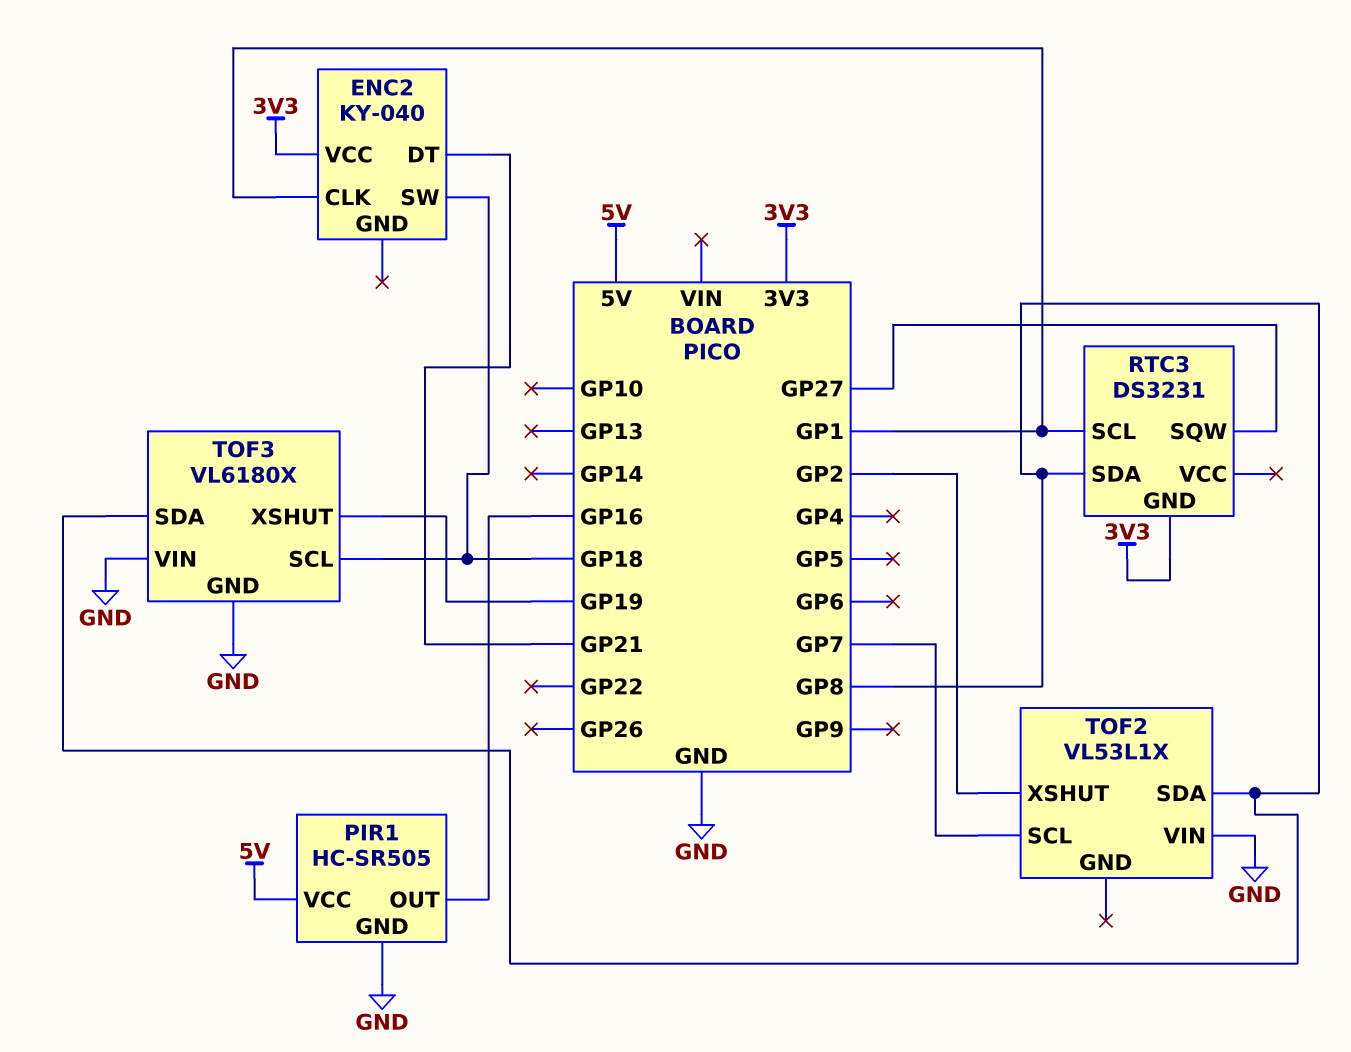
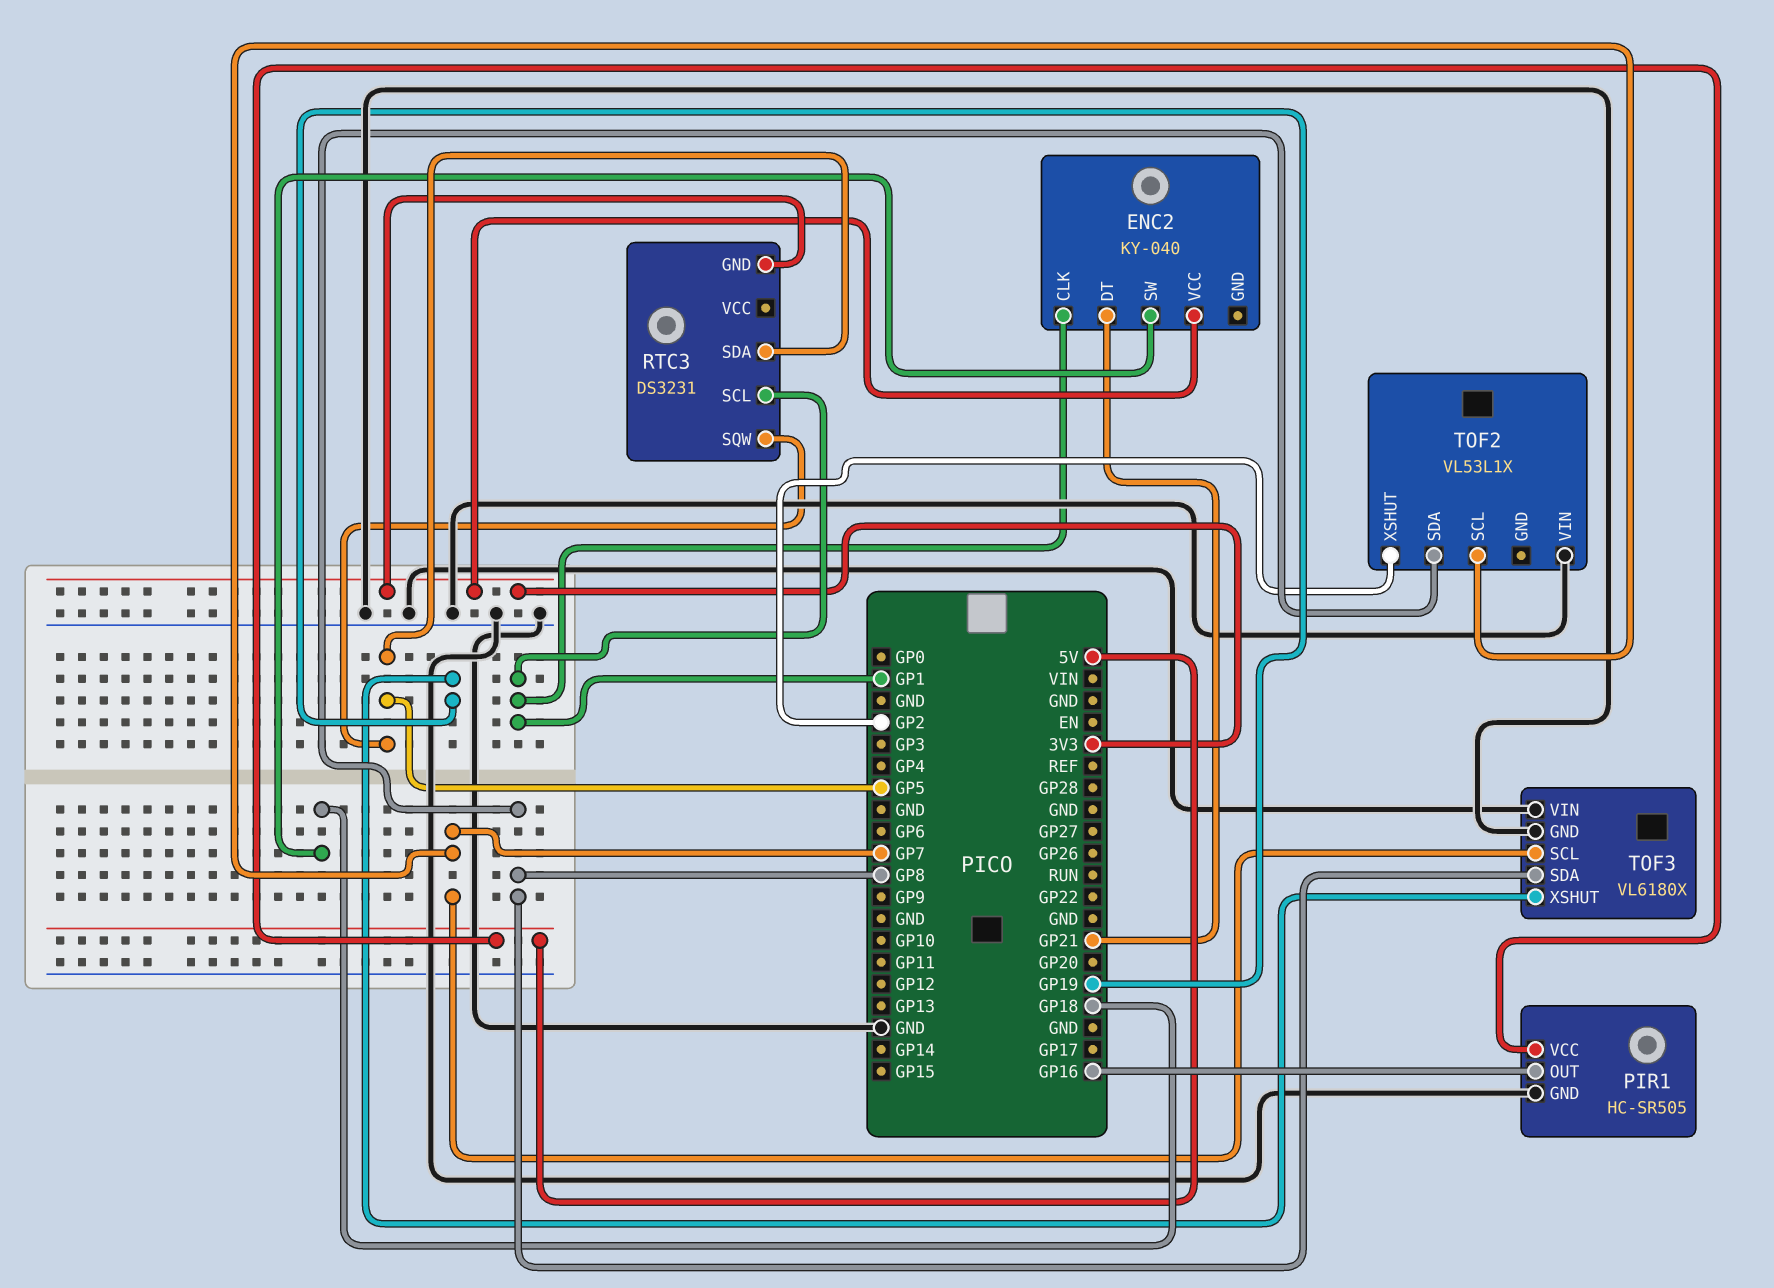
RTC3 pin SDA: GP8 -> GP5
RTC3 pin SQW: GP27 -> GP5
TOF3 pin SCL: GP18 -> GP7

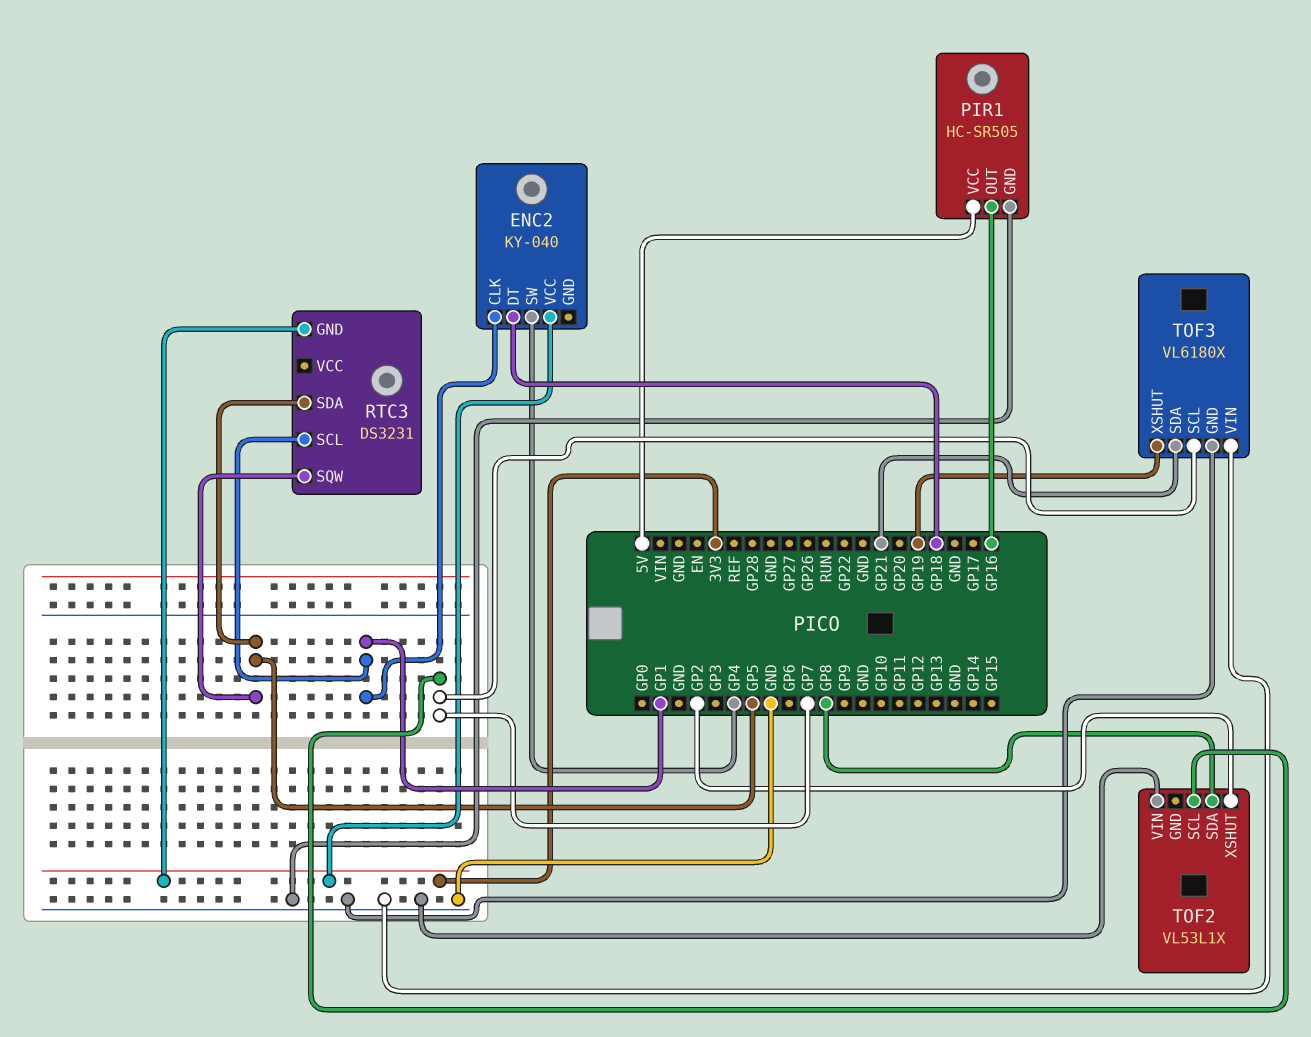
ENC2 pin DT: GP21 -> GP18
ENC2 pin SW: GP18 -> GP4
TOF3 pin SDA: GP8 -> GP21

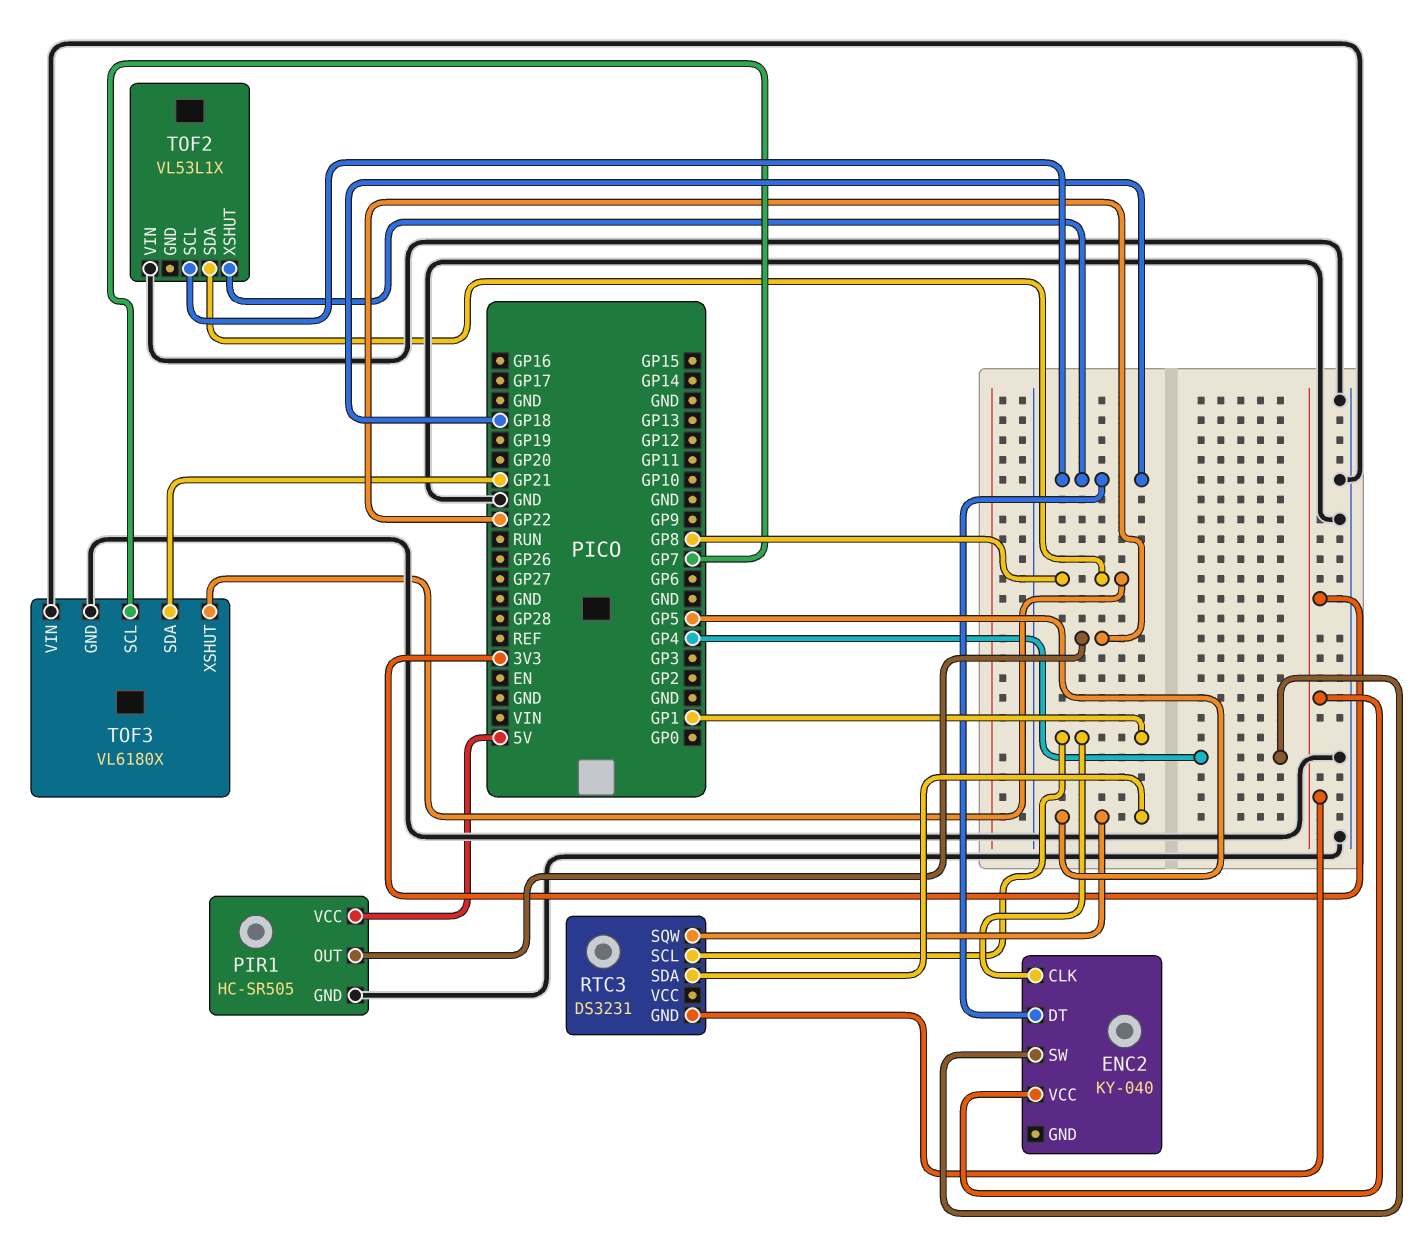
PIR1 pin OUT: GP16 -> GP22
TOF2 pin SCL: GP7 -> GP18
TOF2 pin XSHUT: GP2 -> GP18
TOF3 pin XSHUT: GP19 -> GP8

